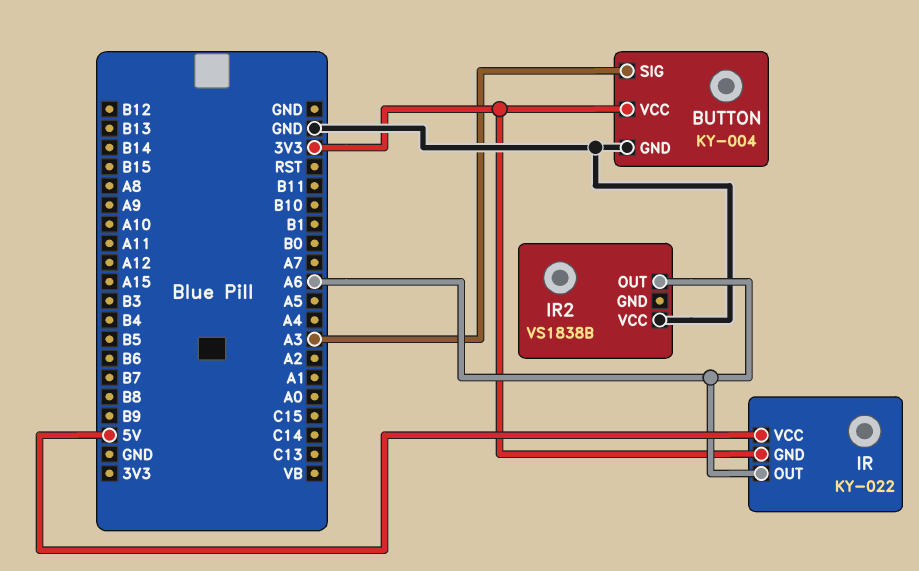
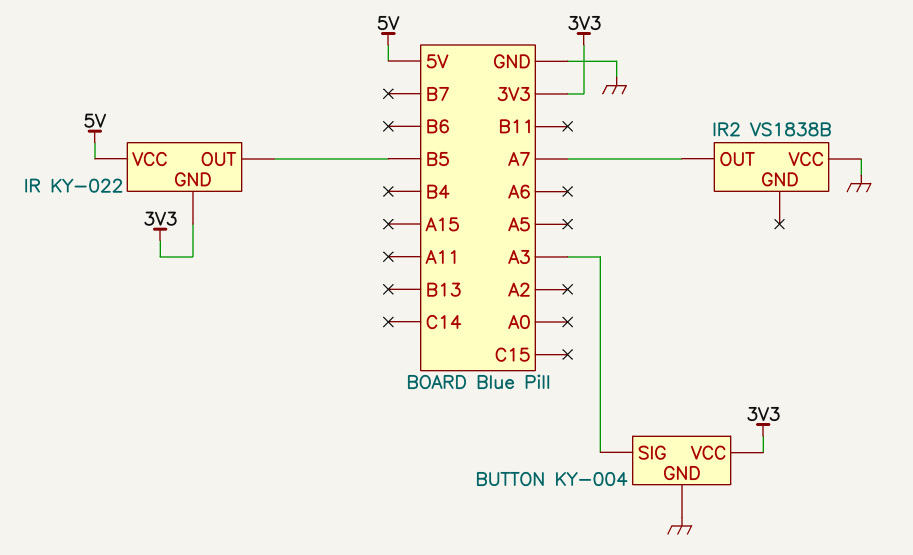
IR pin OUT: A6 -> B5
IR2 pin OUT: A6 -> A7

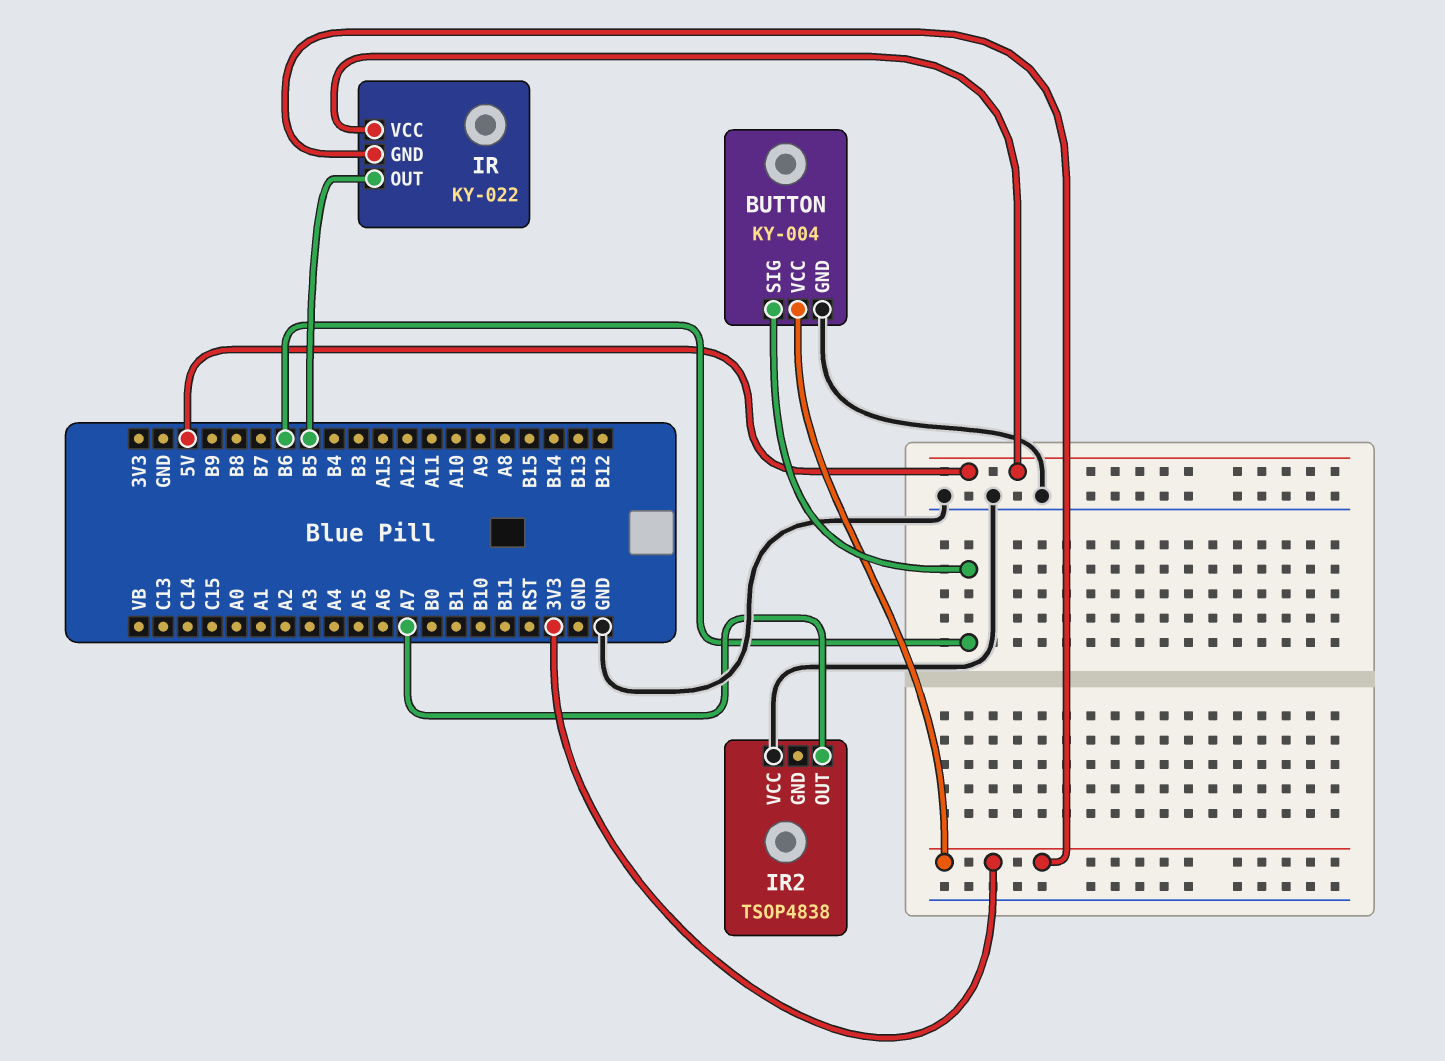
BUTTON pin SIG: A3 -> B6
IR2: VS1838B -> TSOP4838

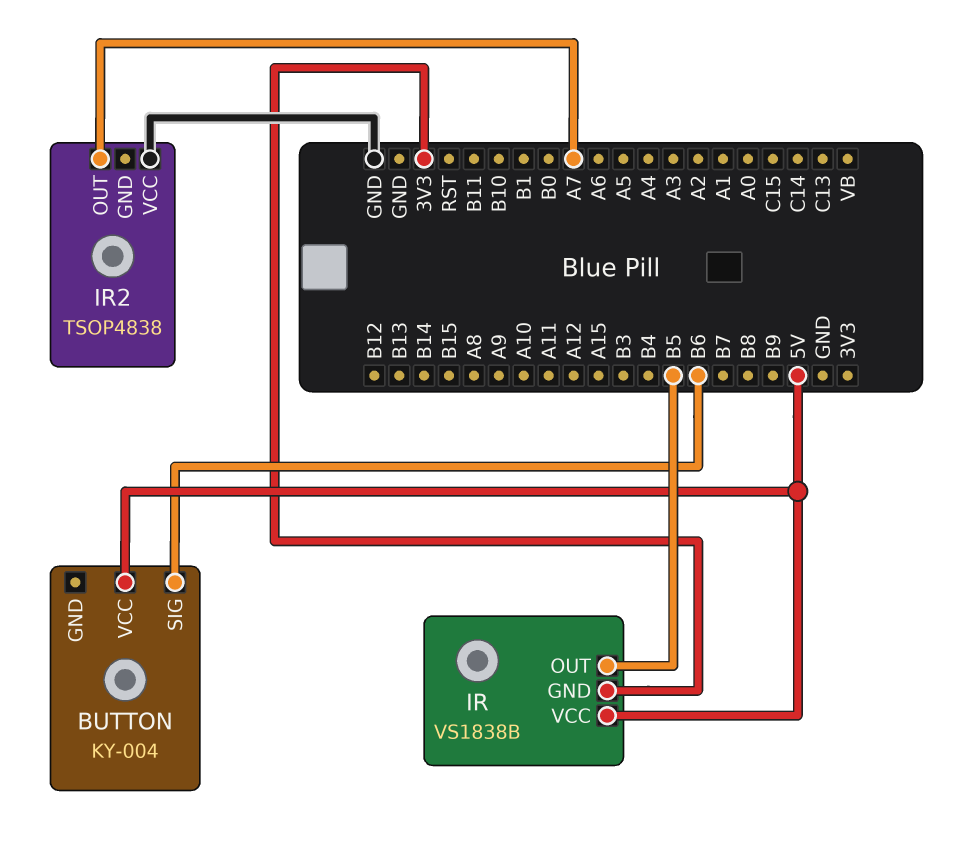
BUTTON pin GND: GND -> none
BUTTON pin VCC: 3V3 -> 5V
IR: KY-022 -> VS1838B

